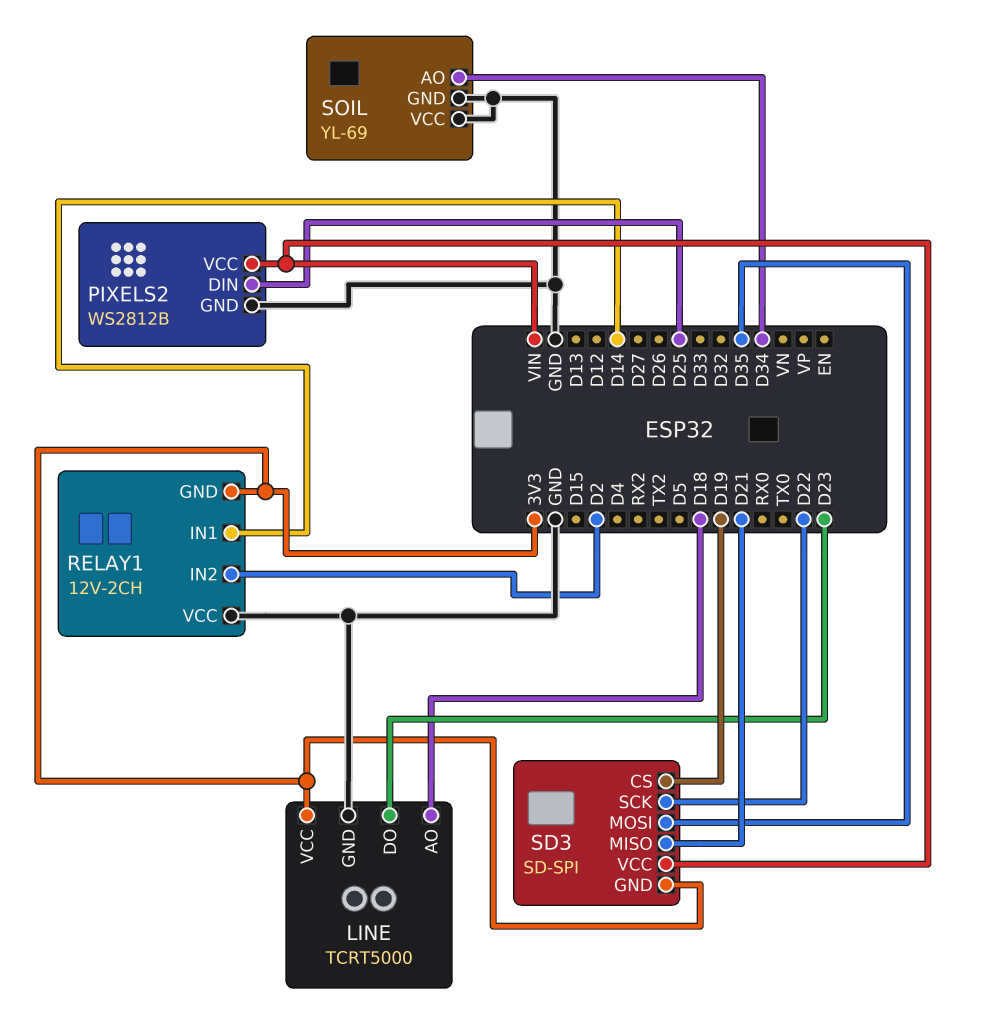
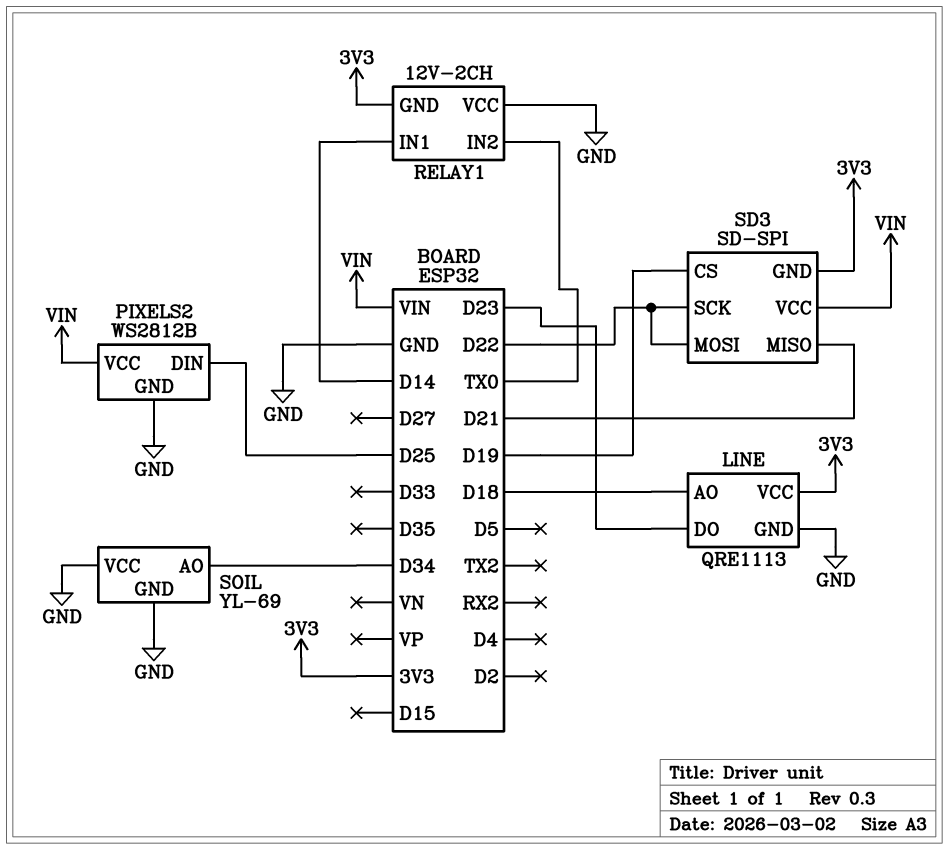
LINE: TCRT5000 -> QRE1113
RELAY1 pin IN2: D2 -> TX0
SD3 pin MOSI: D35 -> D22

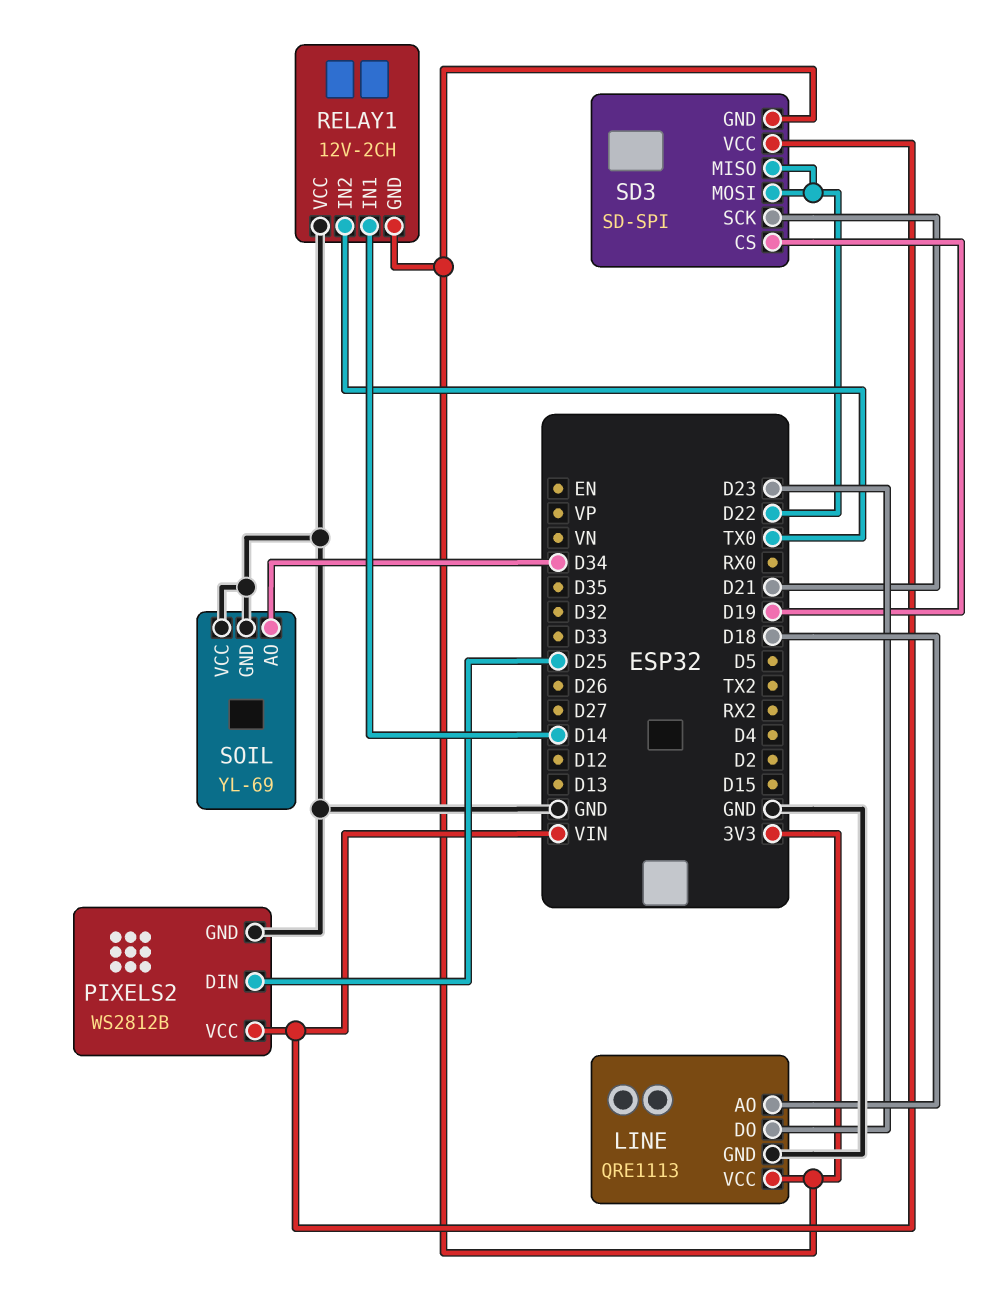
SD3 pin MISO: D21 -> D22
SD3 pin SCK: D22 -> D21

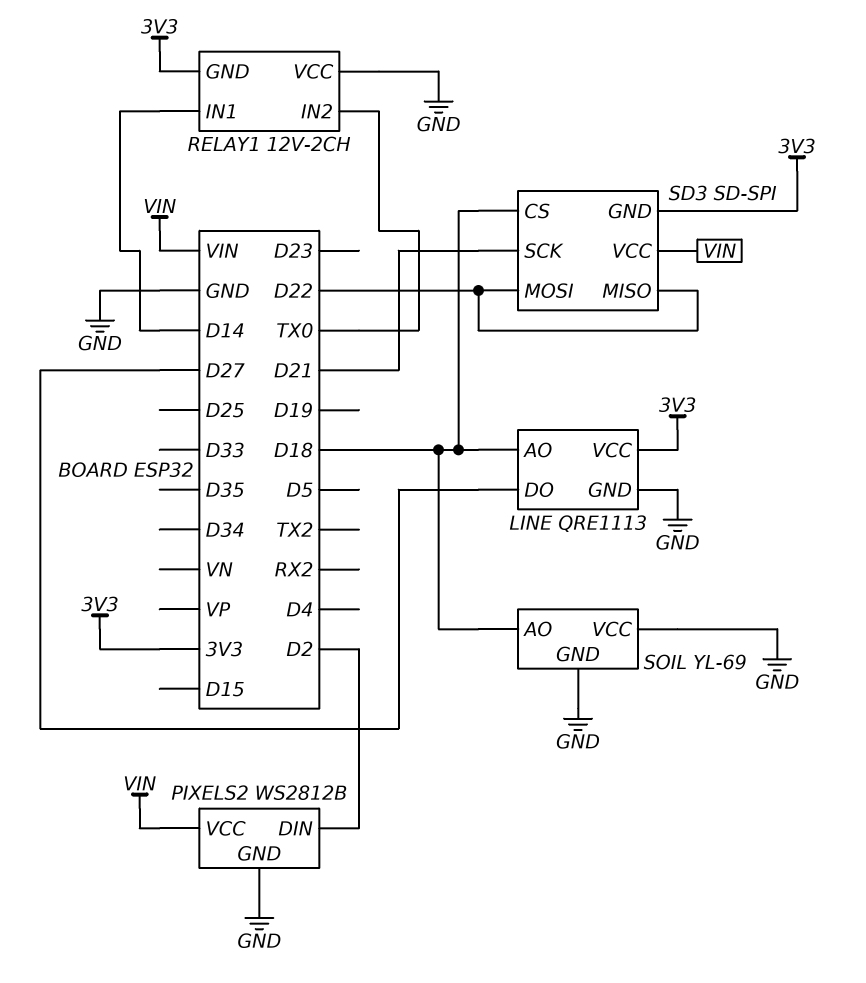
LINE pin DO: D23 -> D27
PIXELS2 pin DIN: D25 -> D2
SD3 pin CS: D19 -> D18
SOIL pin AO: D34 -> D18

